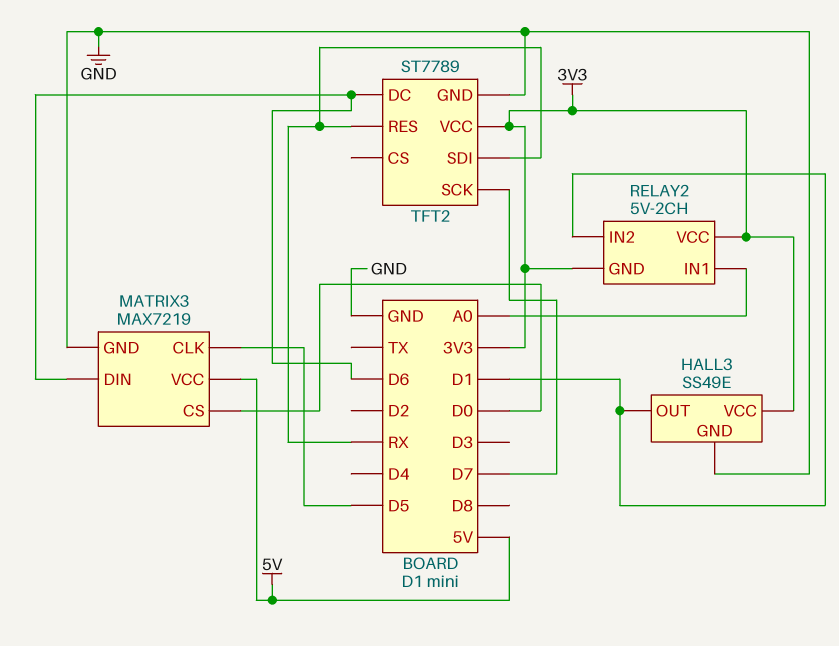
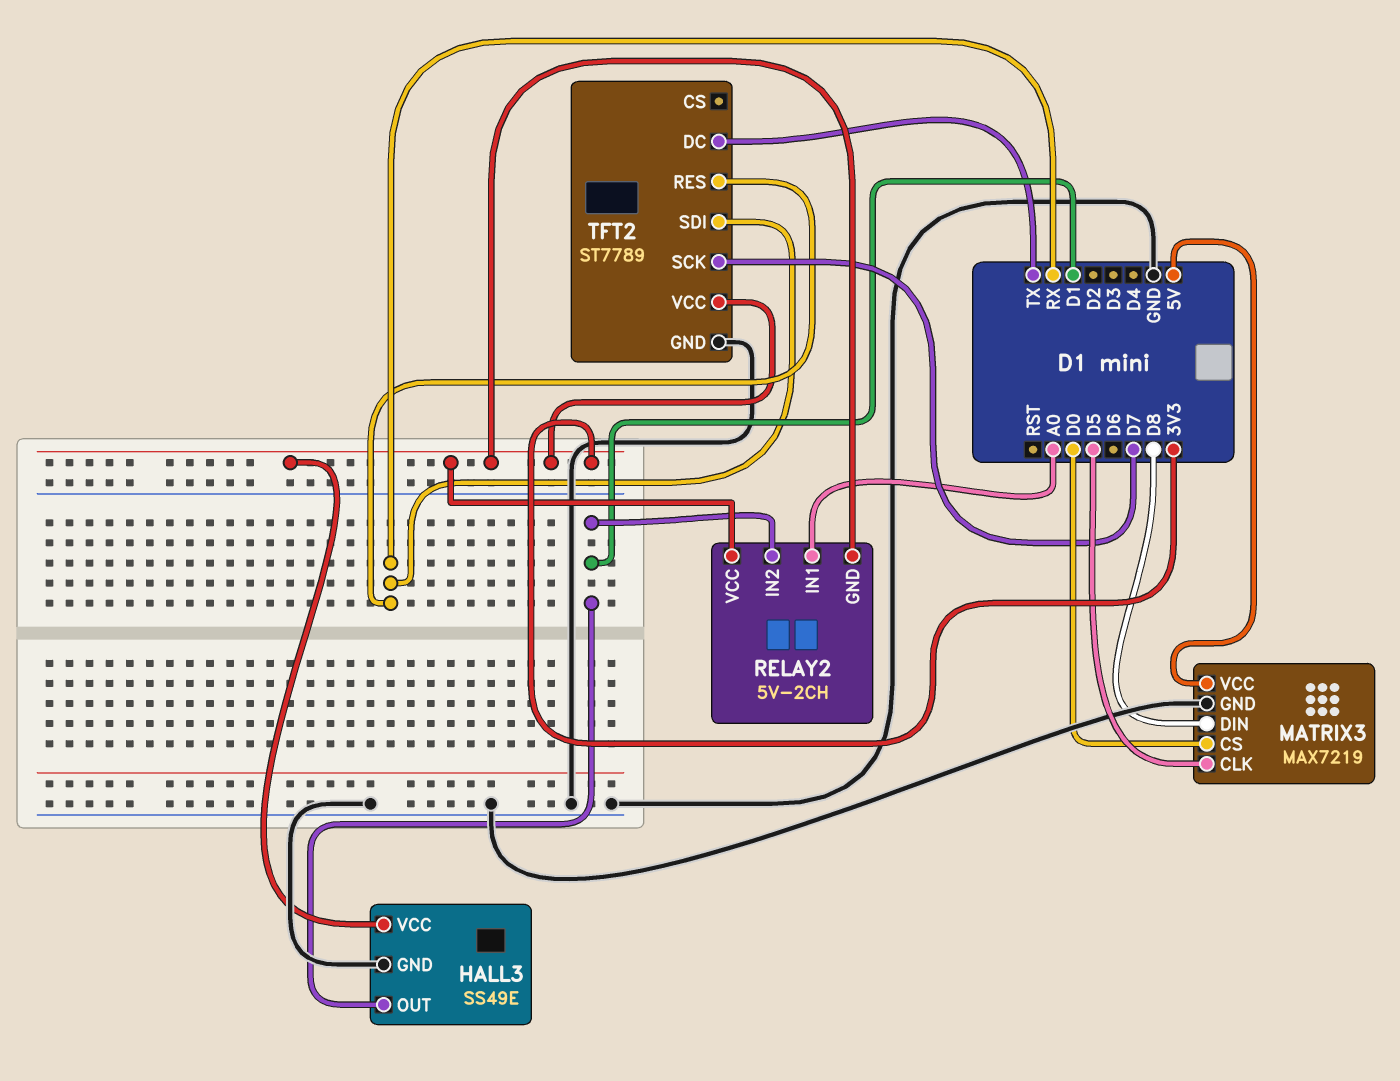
MATRIX3 pin DIN: D6 -> D8
TFT2 pin DC: D6 -> TX

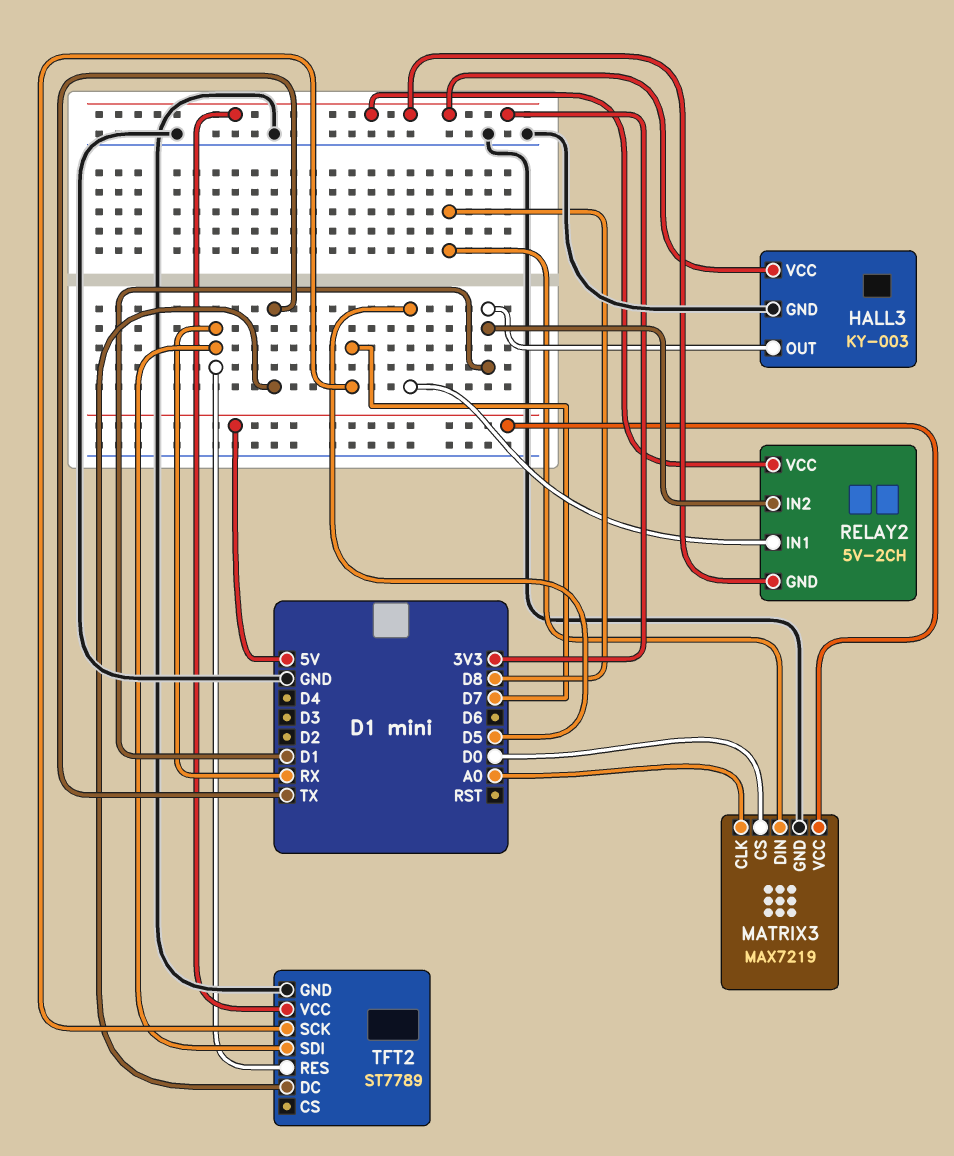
HALL3: SS49E -> KY-003
MATRIX3 pin CLK: D5 -> A0
RELAY2 pin IN1: A0 -> D5

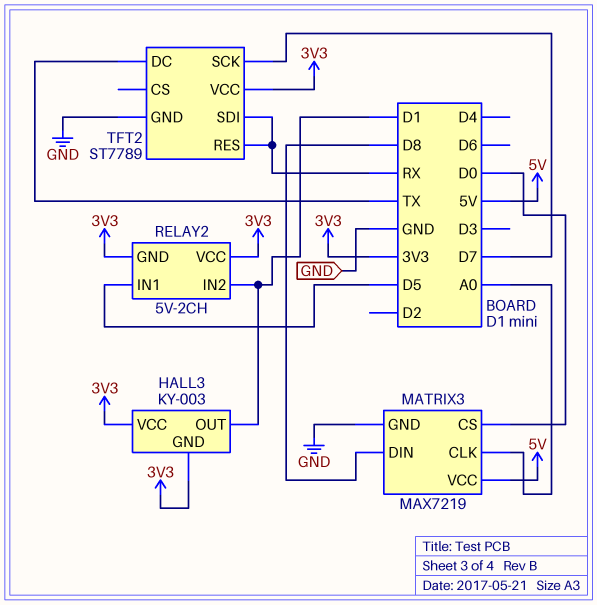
HALL3 pin GND: GND -> 3V3

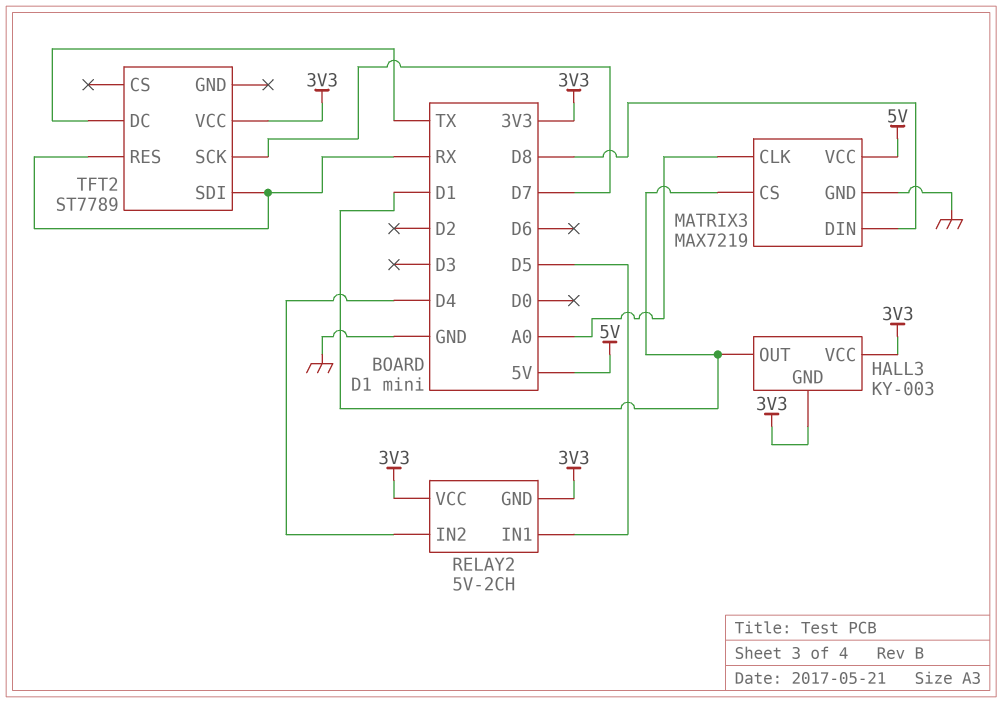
MATRIX3 pin CS: D0 -> D1
RELAY2 pin IN2: D1 -> D4
TFT2 pin GND: GND -> none

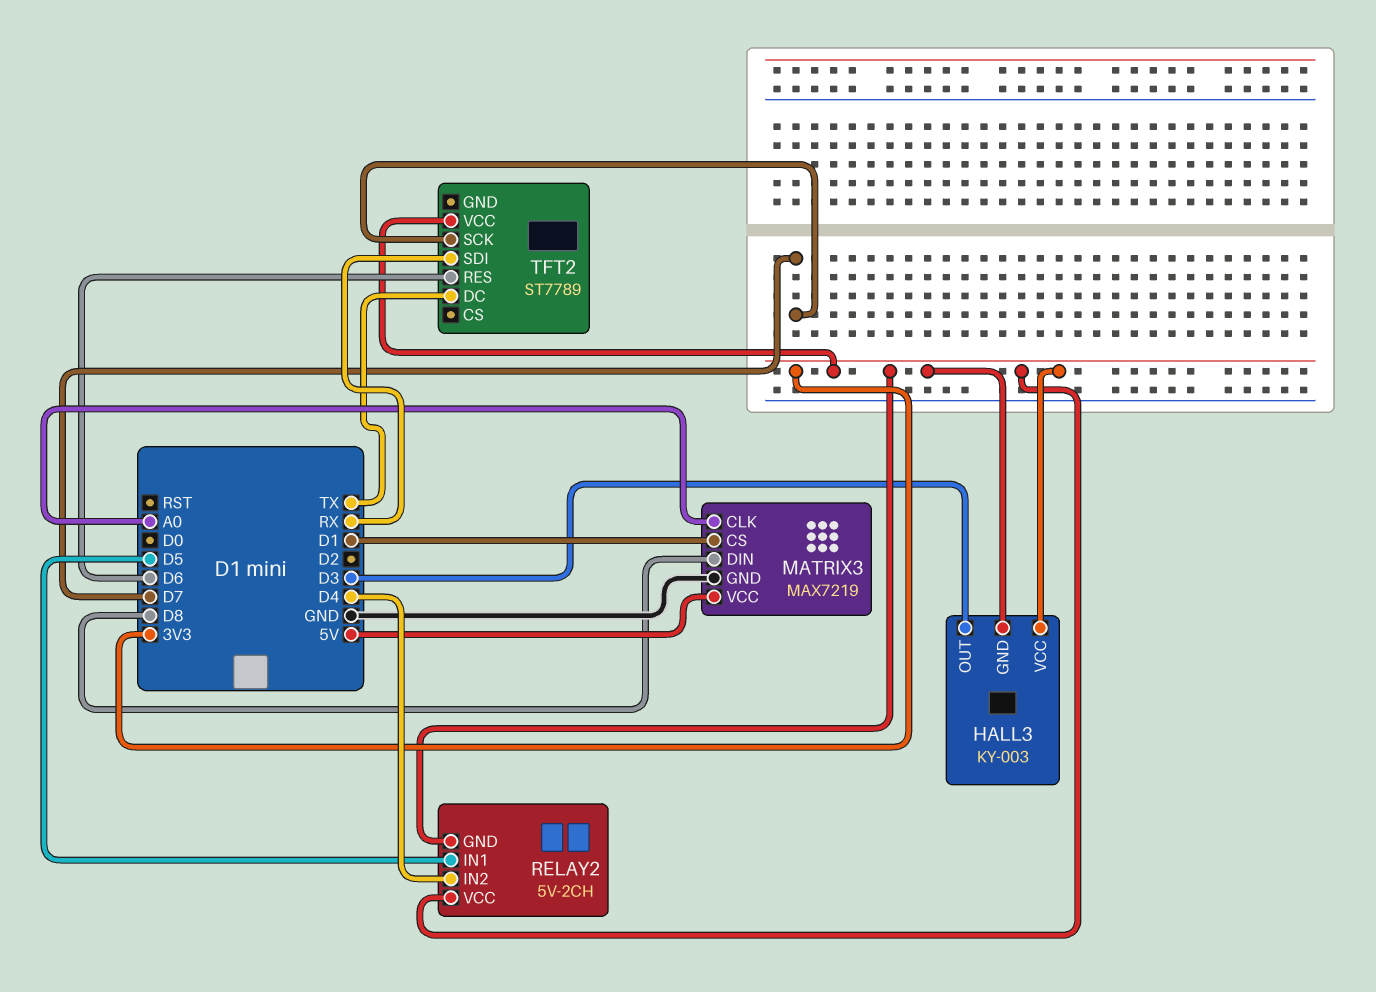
HALL3 pin OUT: D1 -> D3
TFT2 pin RES: RX -> D6

